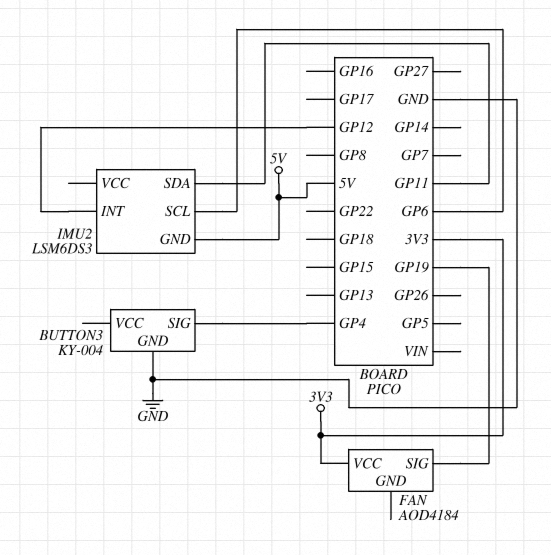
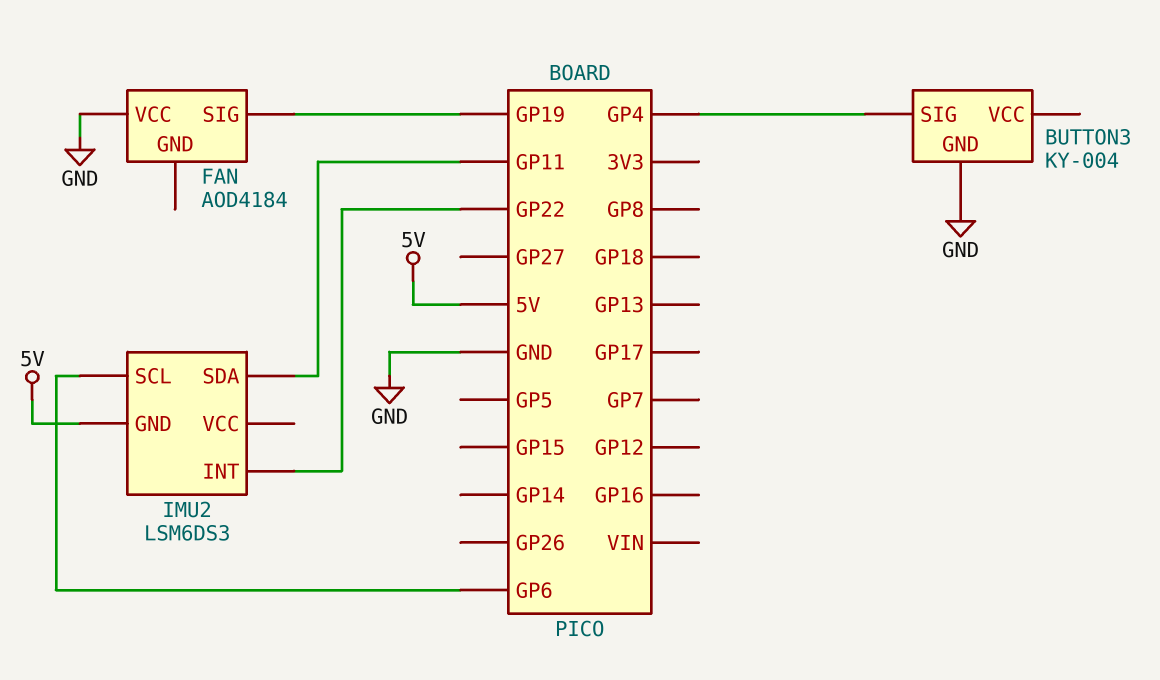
FAN pin VCC: 3V3 -> GND
IMU2 pin INT: GP12 -> GP22

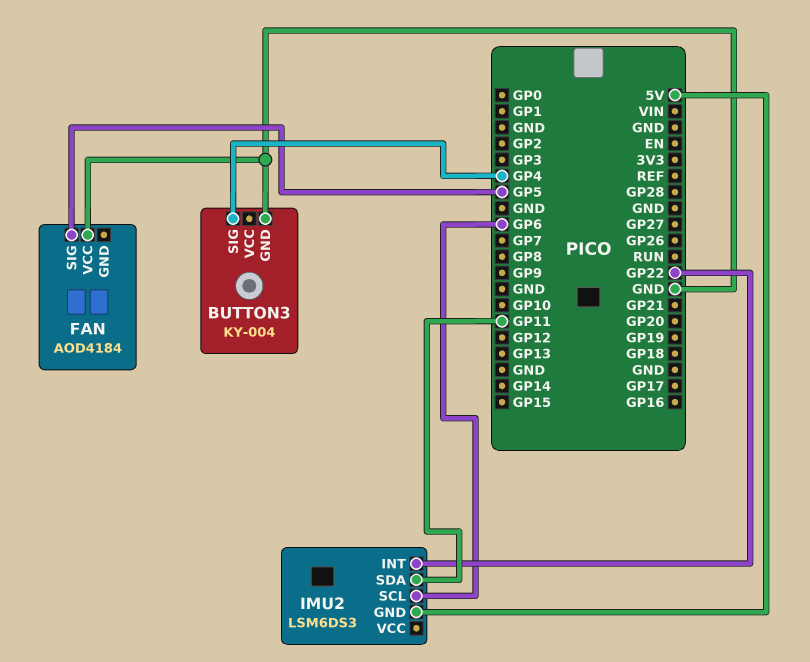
FAN pin SIG: GP19 -> GP5

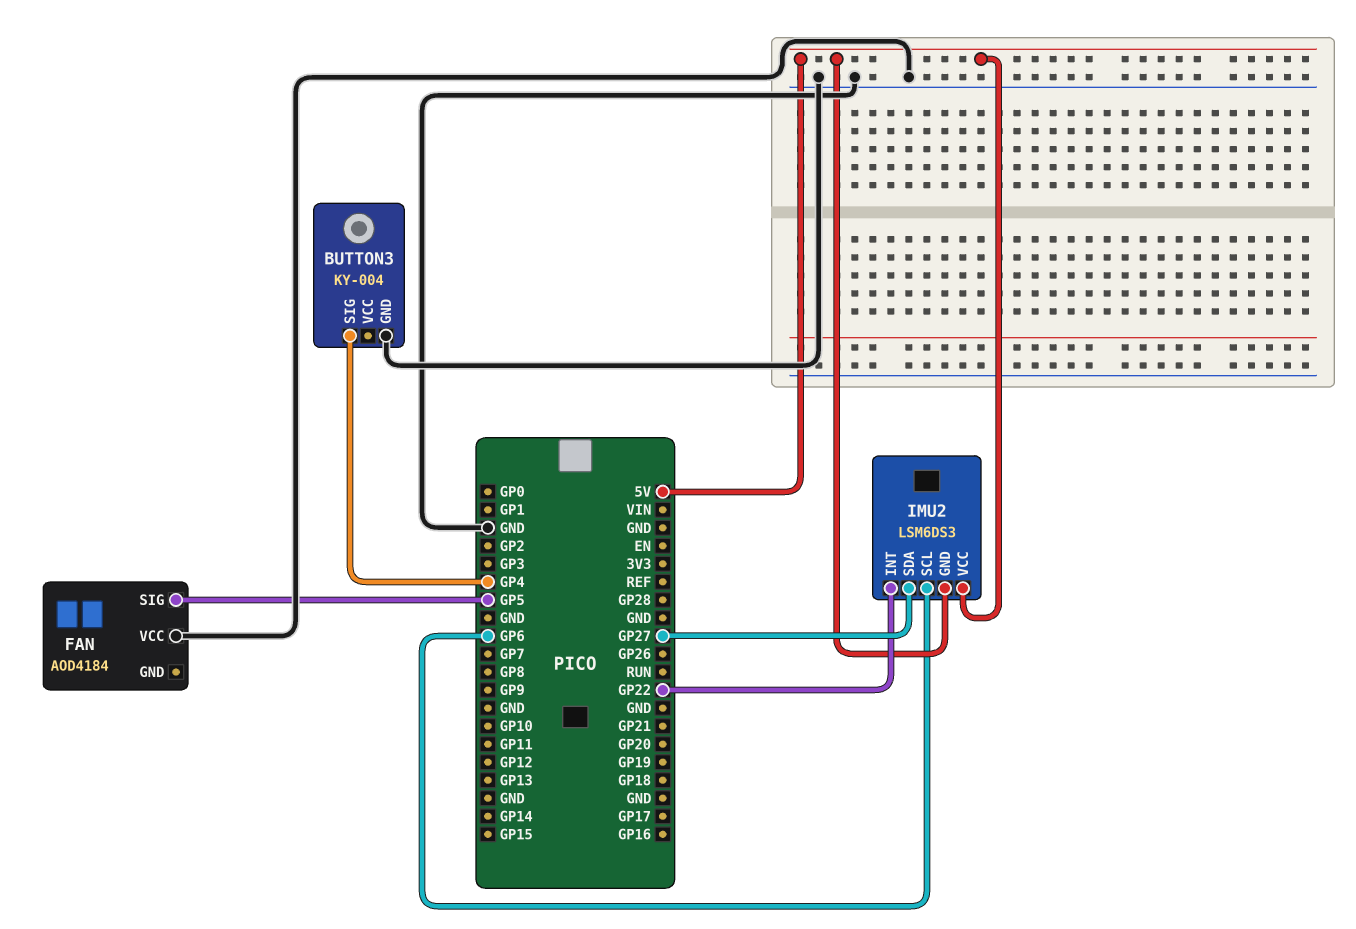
IMU2 pin SDA: GP11 -> GP27
IMU2 pin VCC: none -> 5V

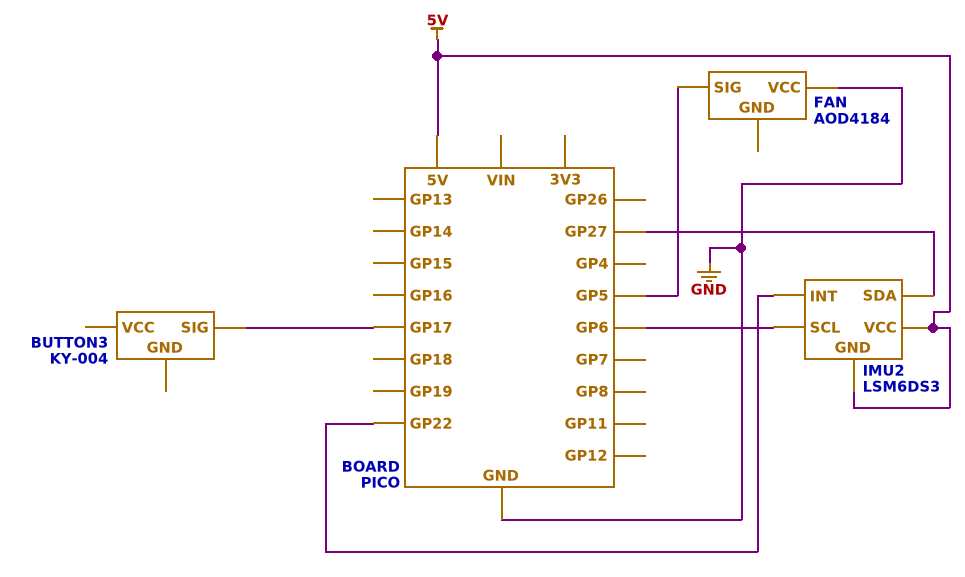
BUTTON3 pin GND: GND -> none
BUTTON3 pin SIG: GP4 -> GP17

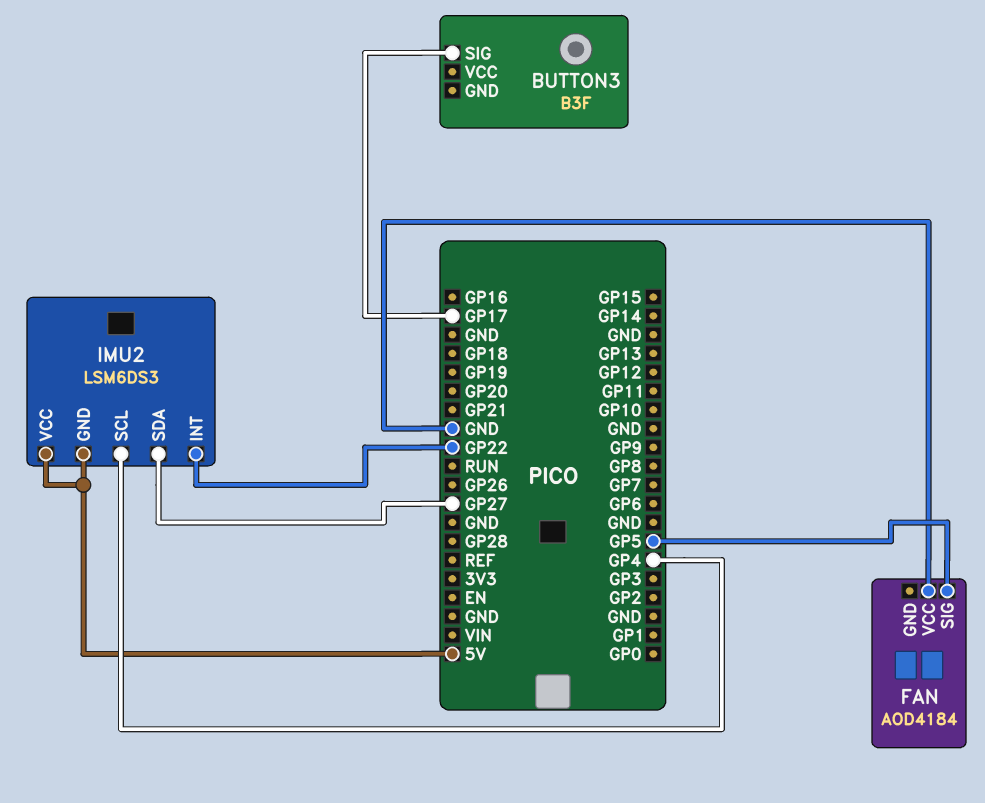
BUTTON3: KY-004 -> B3F
IMU2 pin SCL: GP6 -> GP4

